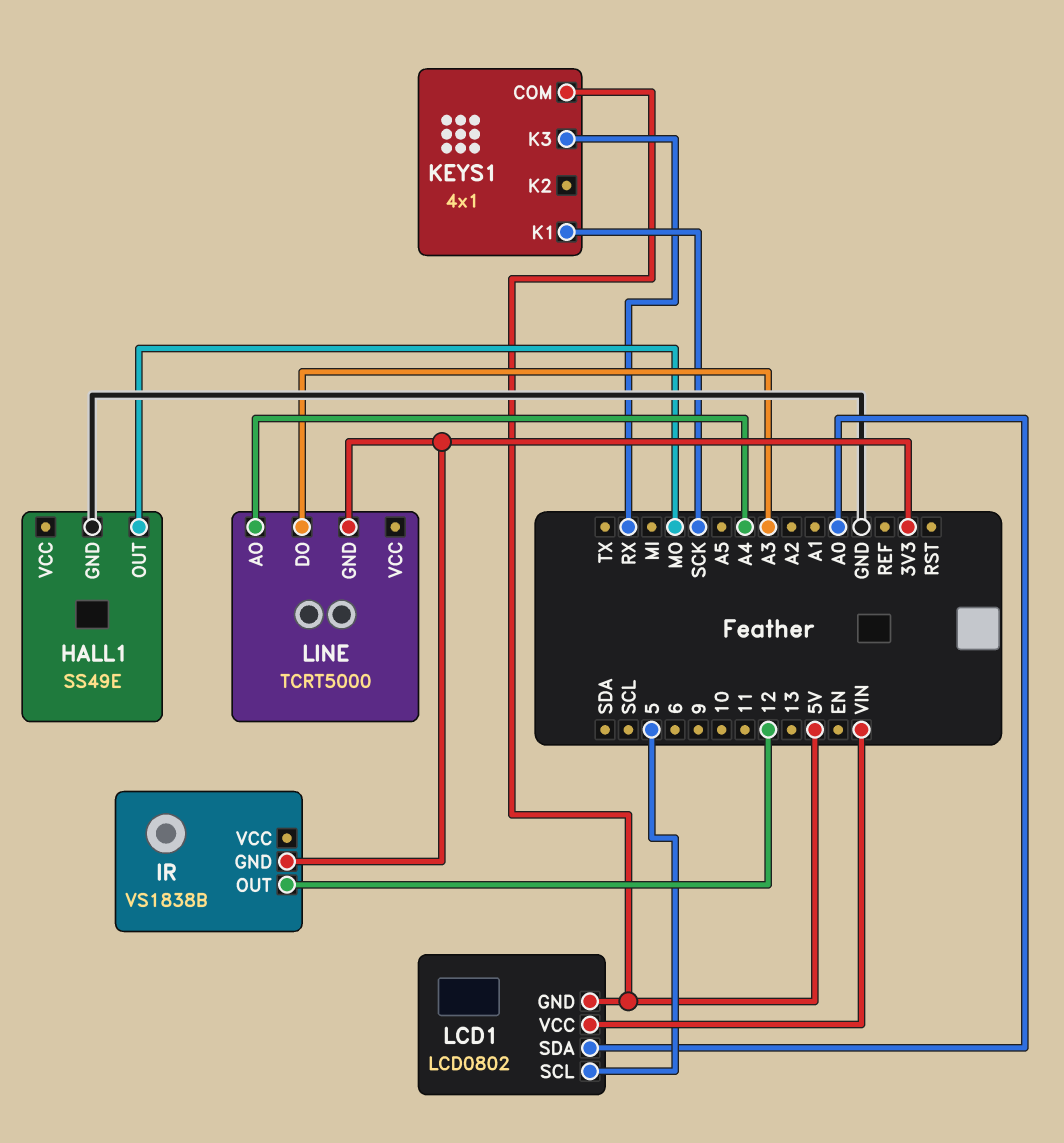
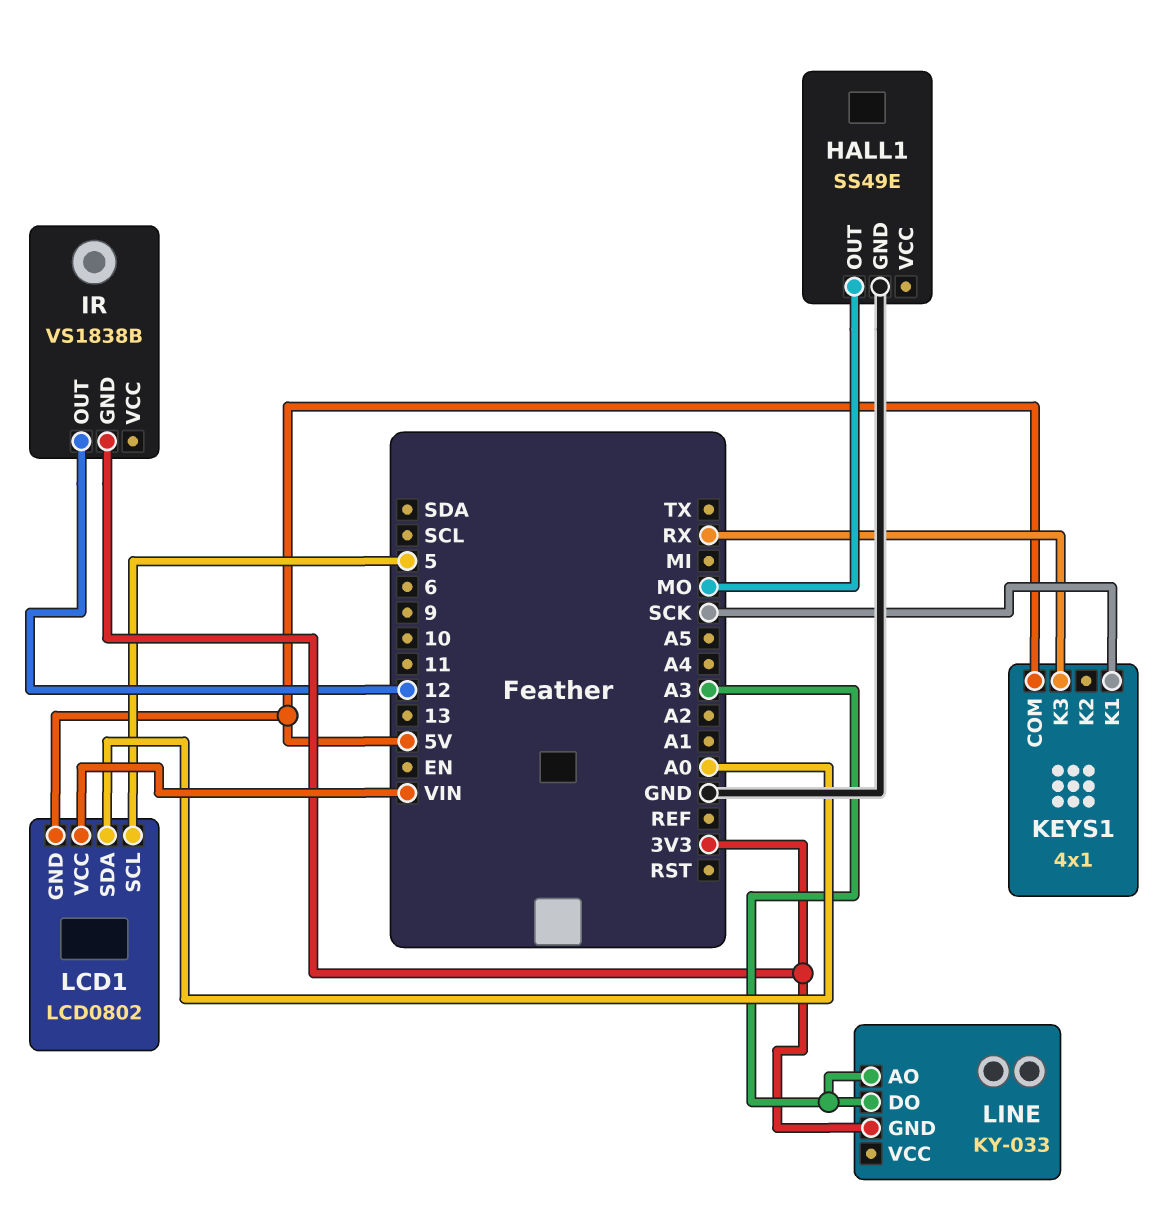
LINE: TCRT5000 -> KY-033
LINE pin AO: A4 -> A3

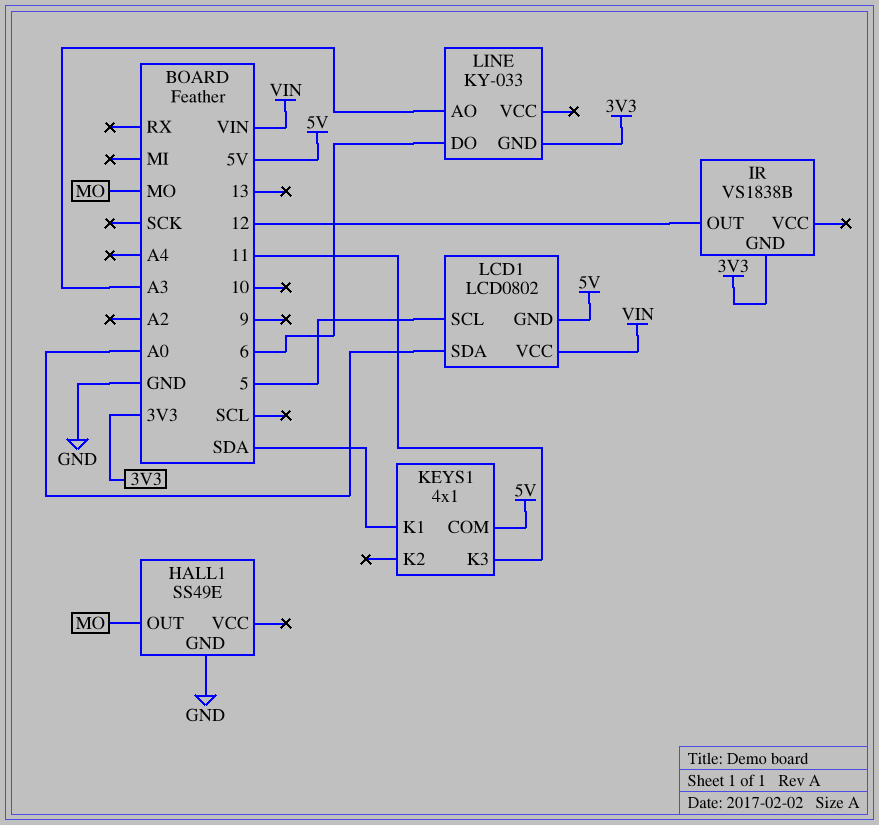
KEYS1 pin K1: SCK -> SDA
KEYS1 pin K3: RX -> 11
LINE pin DO: A3 -> 6

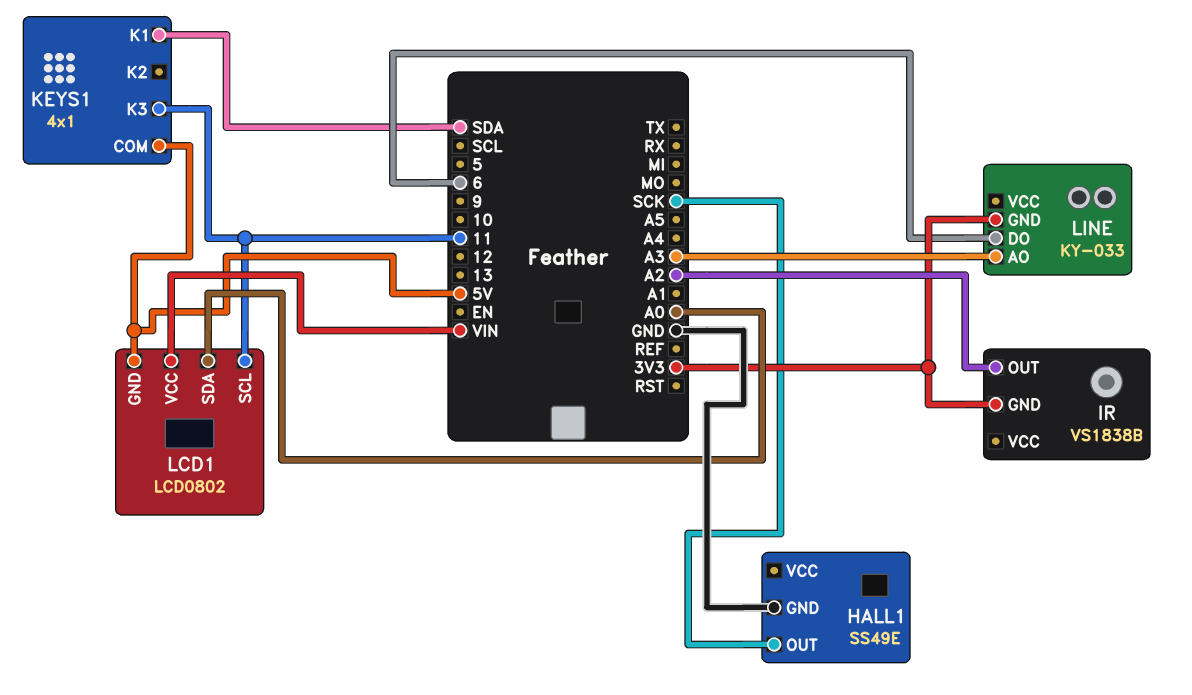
HALL1 pin OUT: MO -> SCK
IR pin OUT: 12 -> A2
LCD1 pin SCL: 5 -> 11

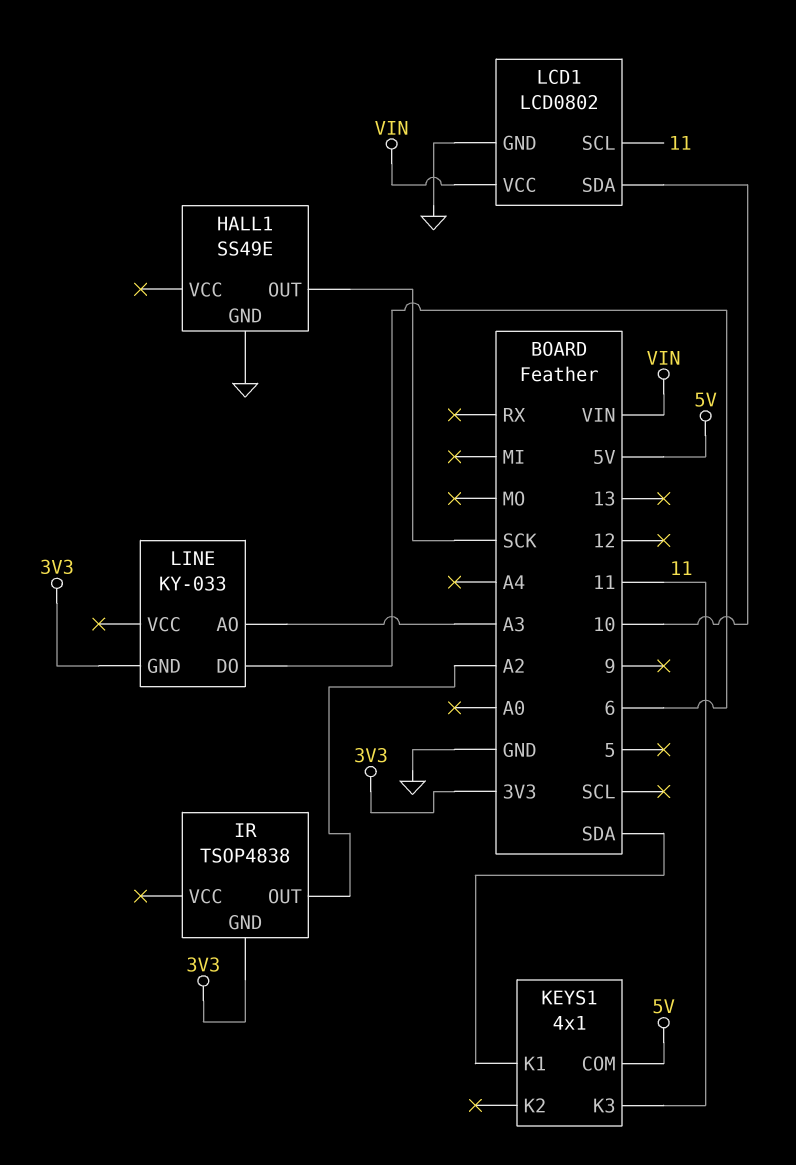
IR: VS1838B -> TSOP4838
LCD1 pin GND: 5V -> GND
LCD1 pin SDA: A0 -> 10

